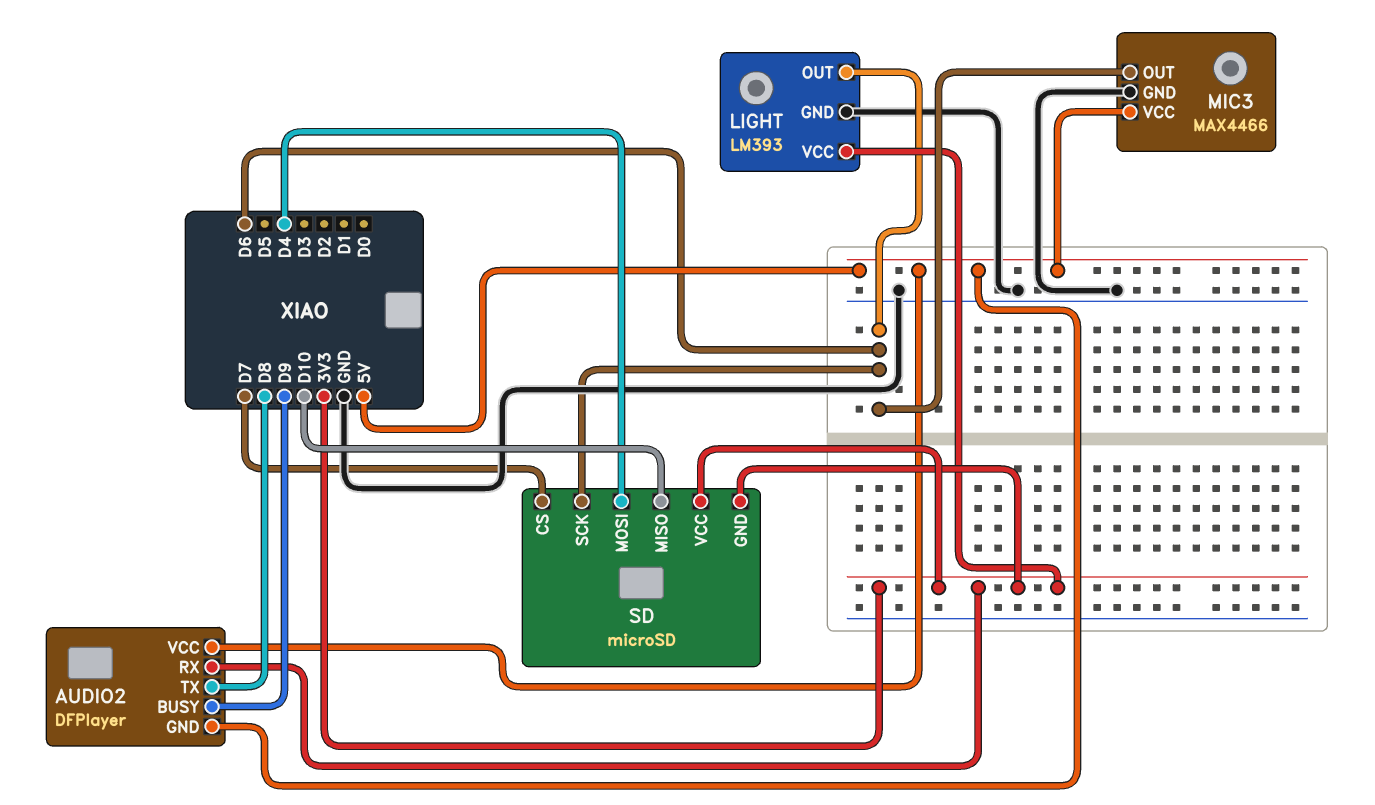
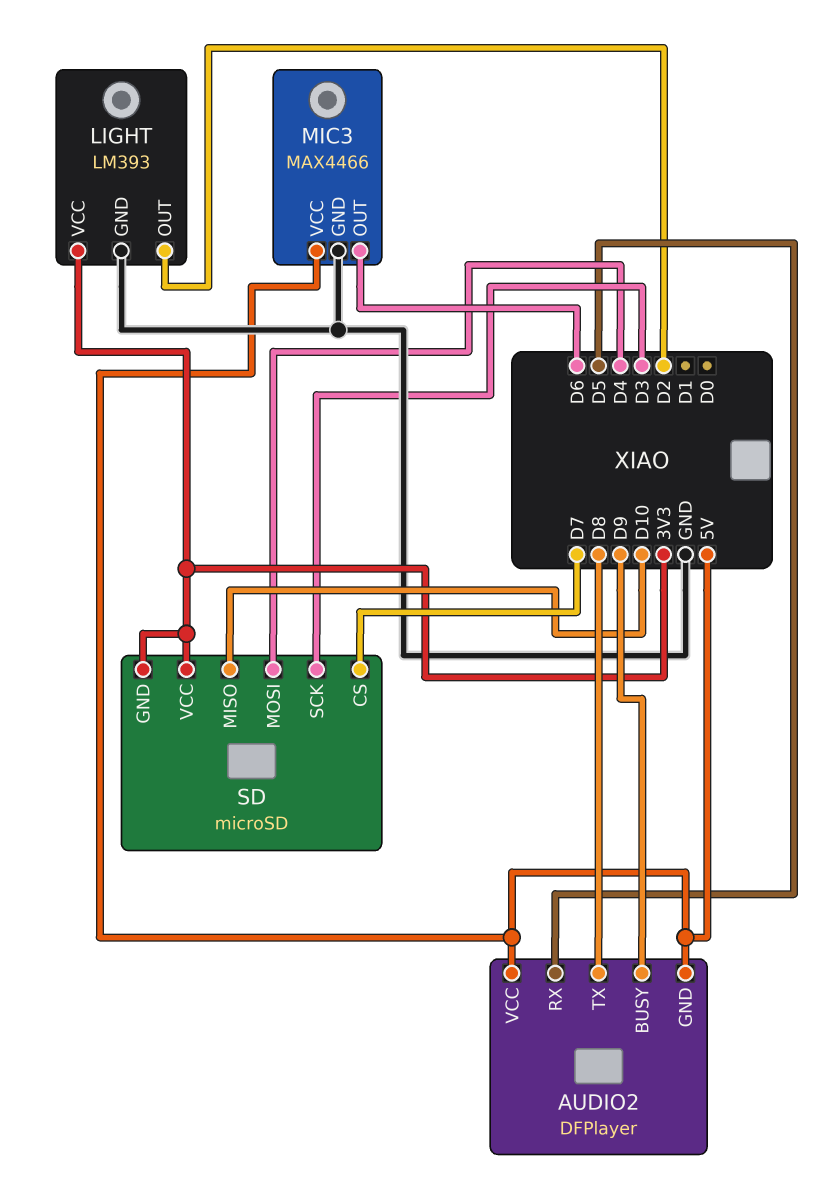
AUDIO2 pin RX: 3V3 -> D5
LIGHT pin OUT: D6 -> D2
SD pin SCK: D6 -> D3

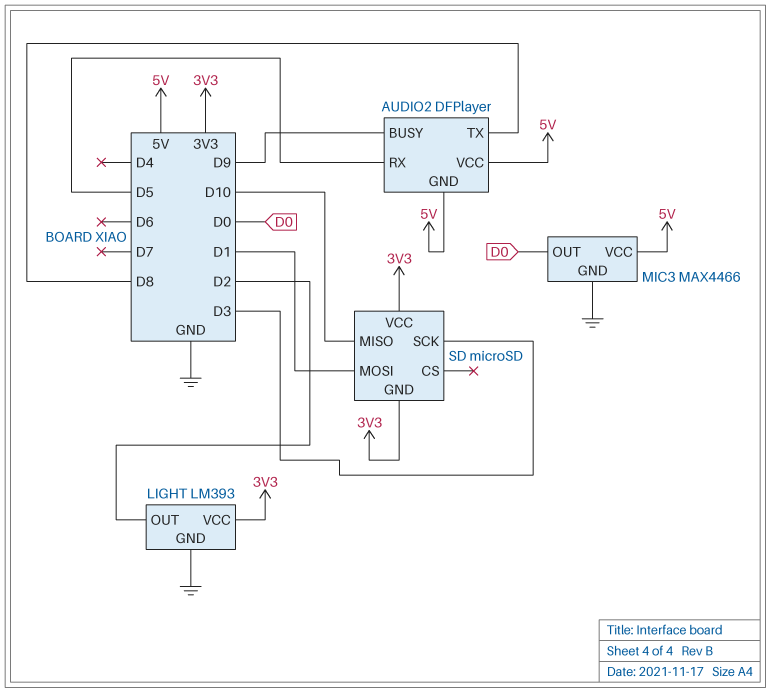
MIC3 pin OUT: D6 -> D0
SD pin CS: D7 -> none
SD pin MOSI: D4 -> D1

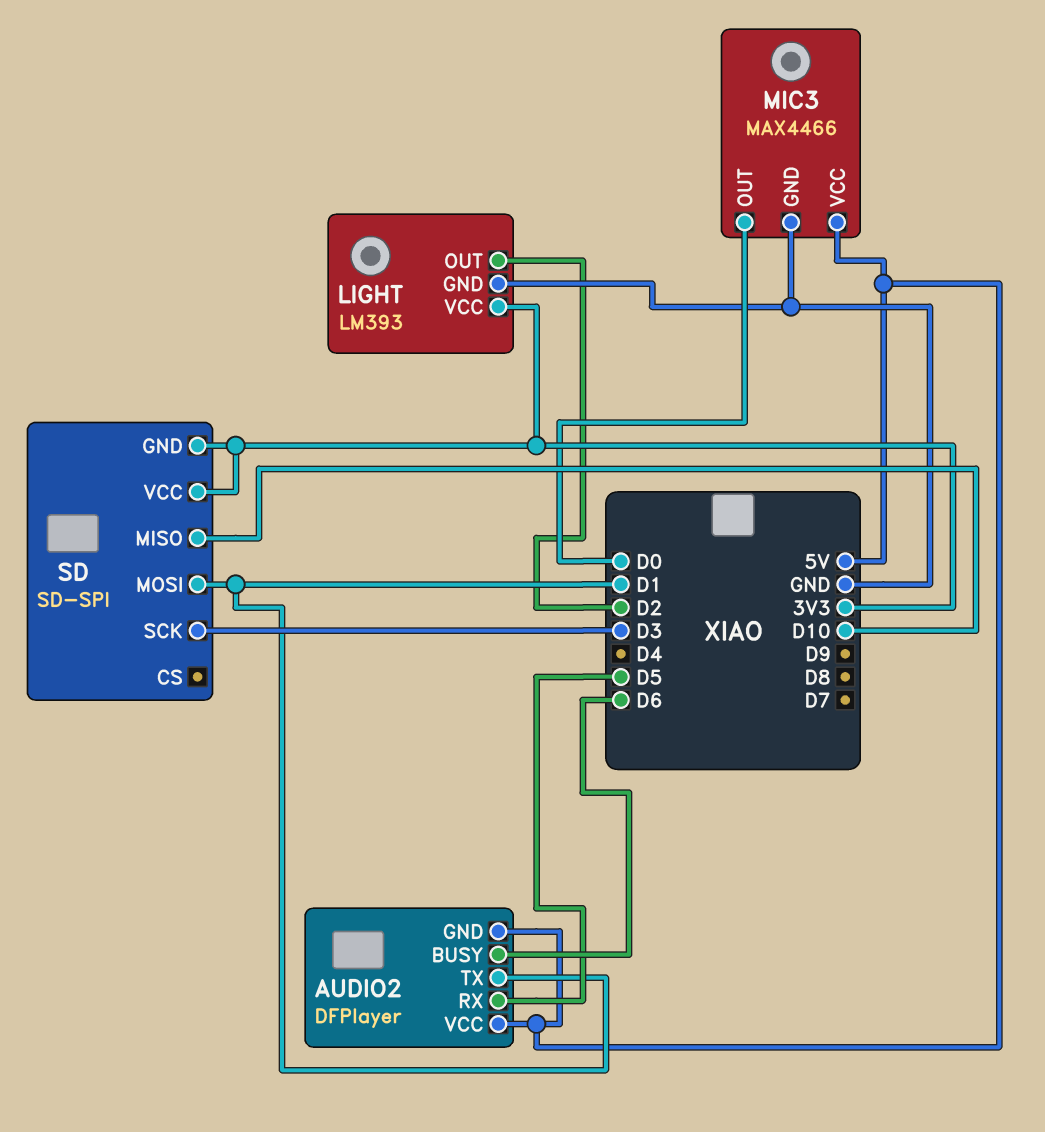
AUDIO2 pin BUSY: D9 -> D6
AUDIO2 pin TX: D8 -> D1
SD: microSD -> SD-SPI

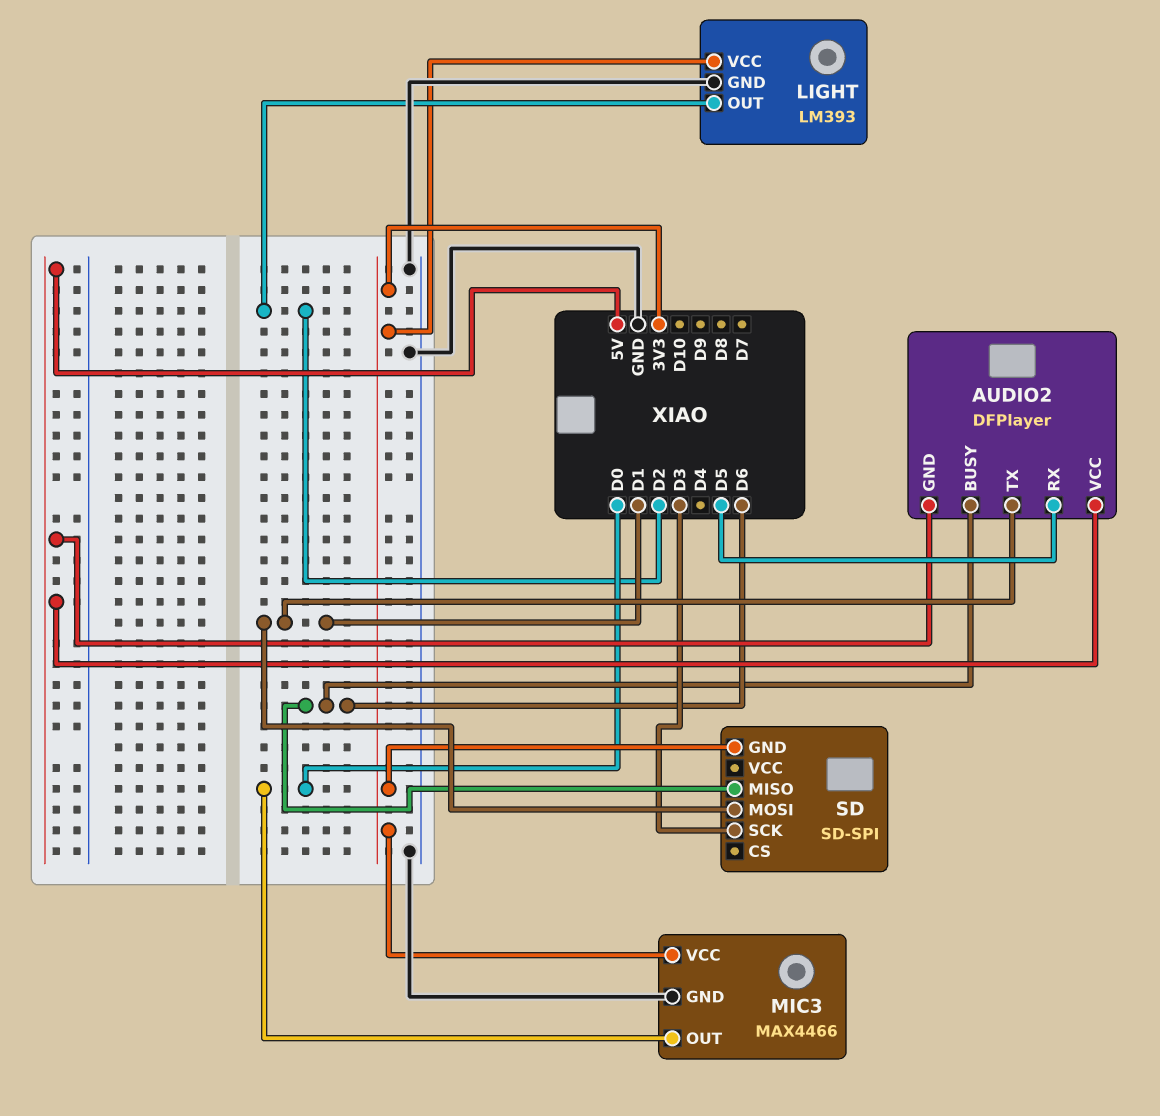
MIC3 pin VCC: 5V -> 3V3
SD pin MISO: D10 -> D6
SD pin VCC: 3V3 -> none

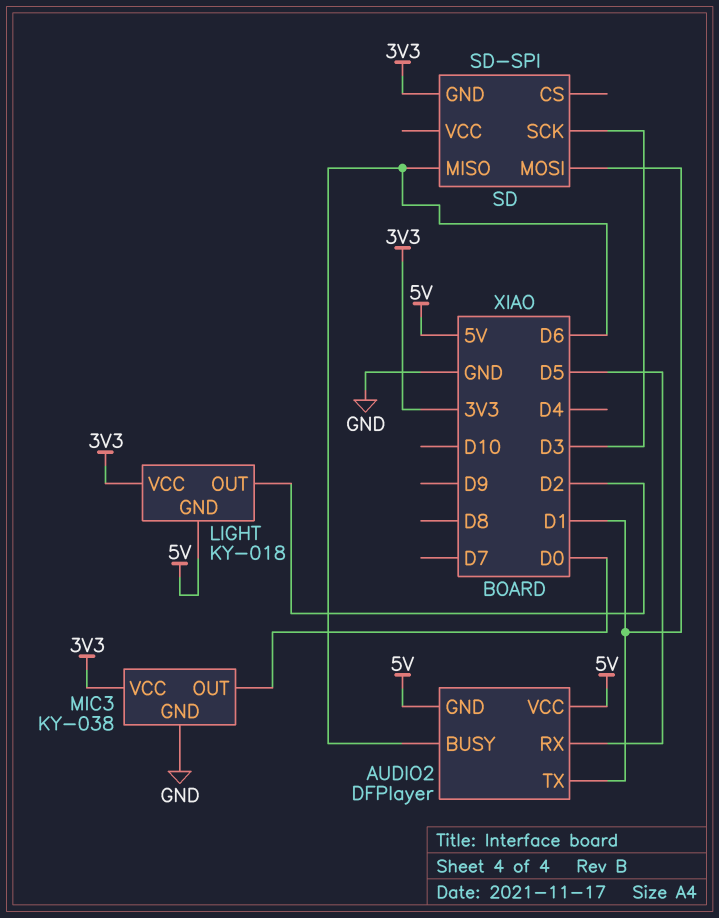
LIGHT: LM393 -> KY-018
LIGHT pin GND: GND -> 5V
MIC3: MAX4466 -> KY-038

